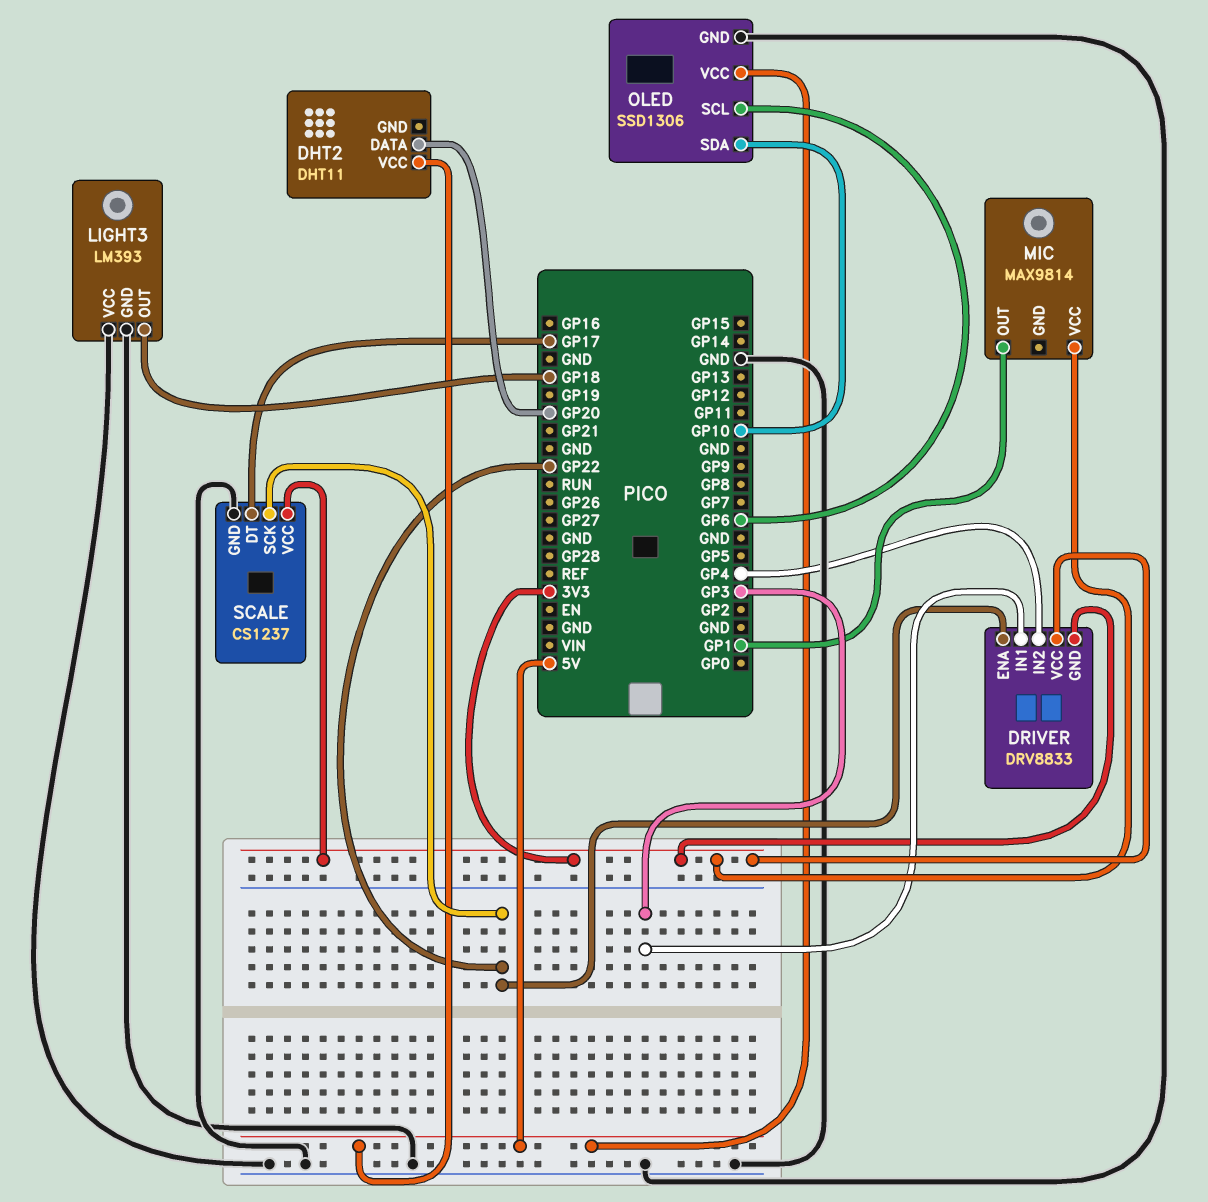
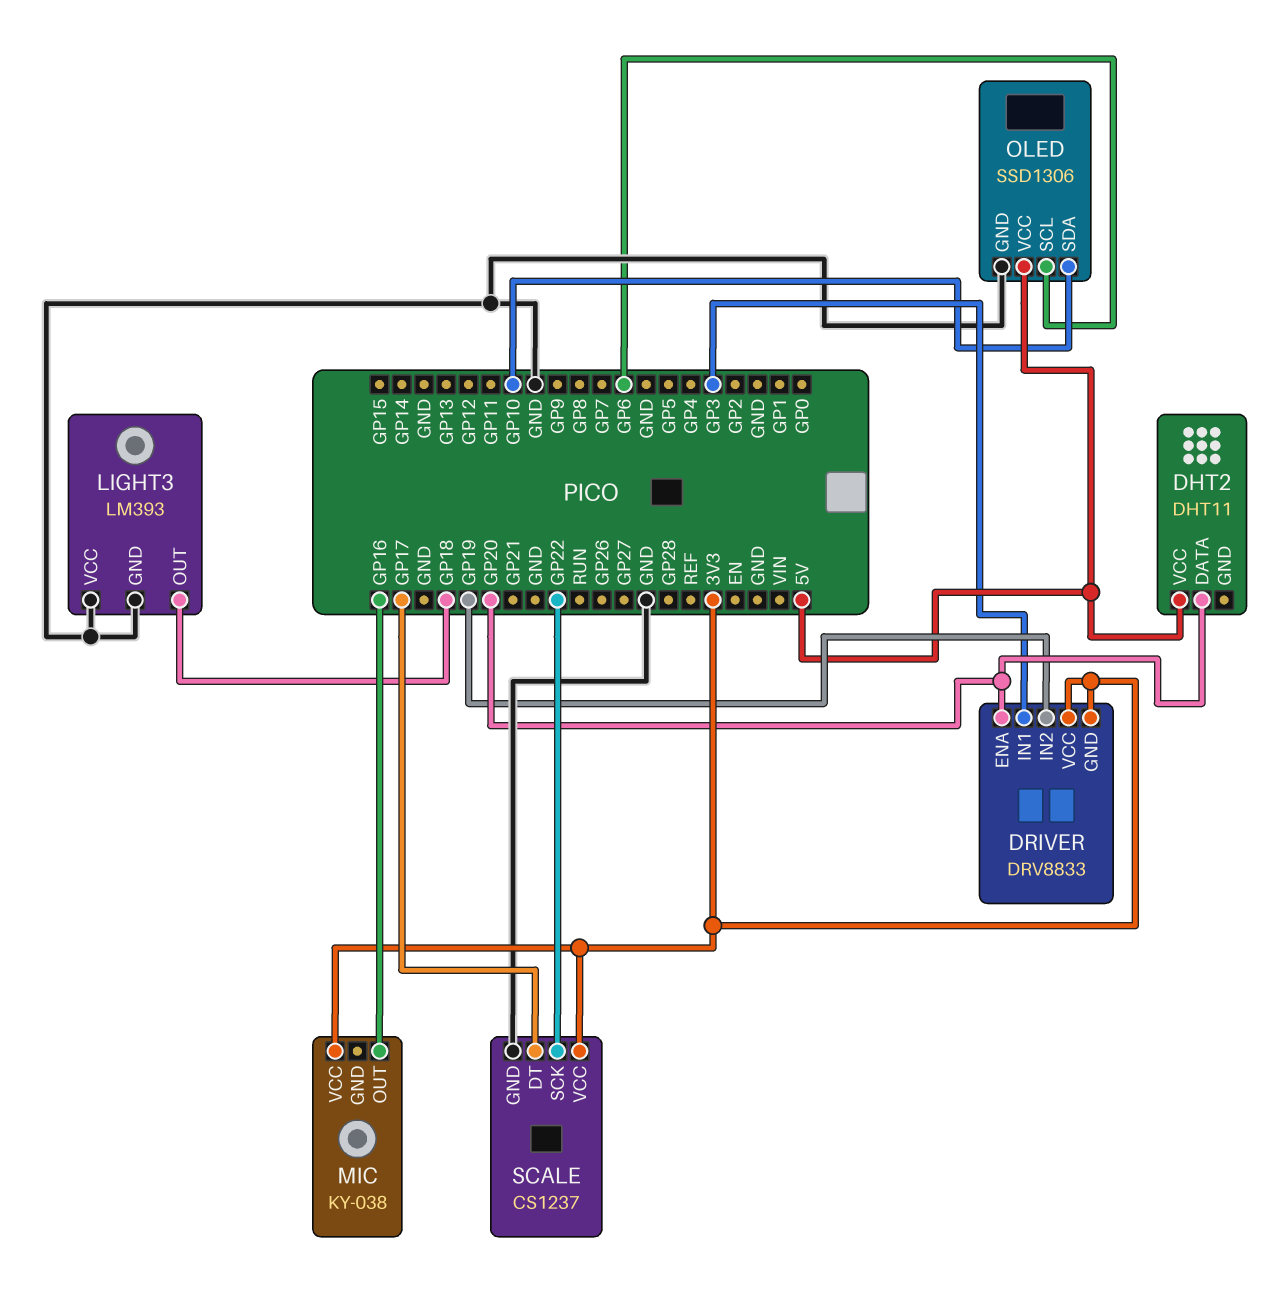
DRIVER pin ENA: GP22 -> GP20
DRIVER pin IN2: GP4 -> GP19
MIC: MAX9814 -> KY-038
MIC pin OUT: GP1 -> GP16

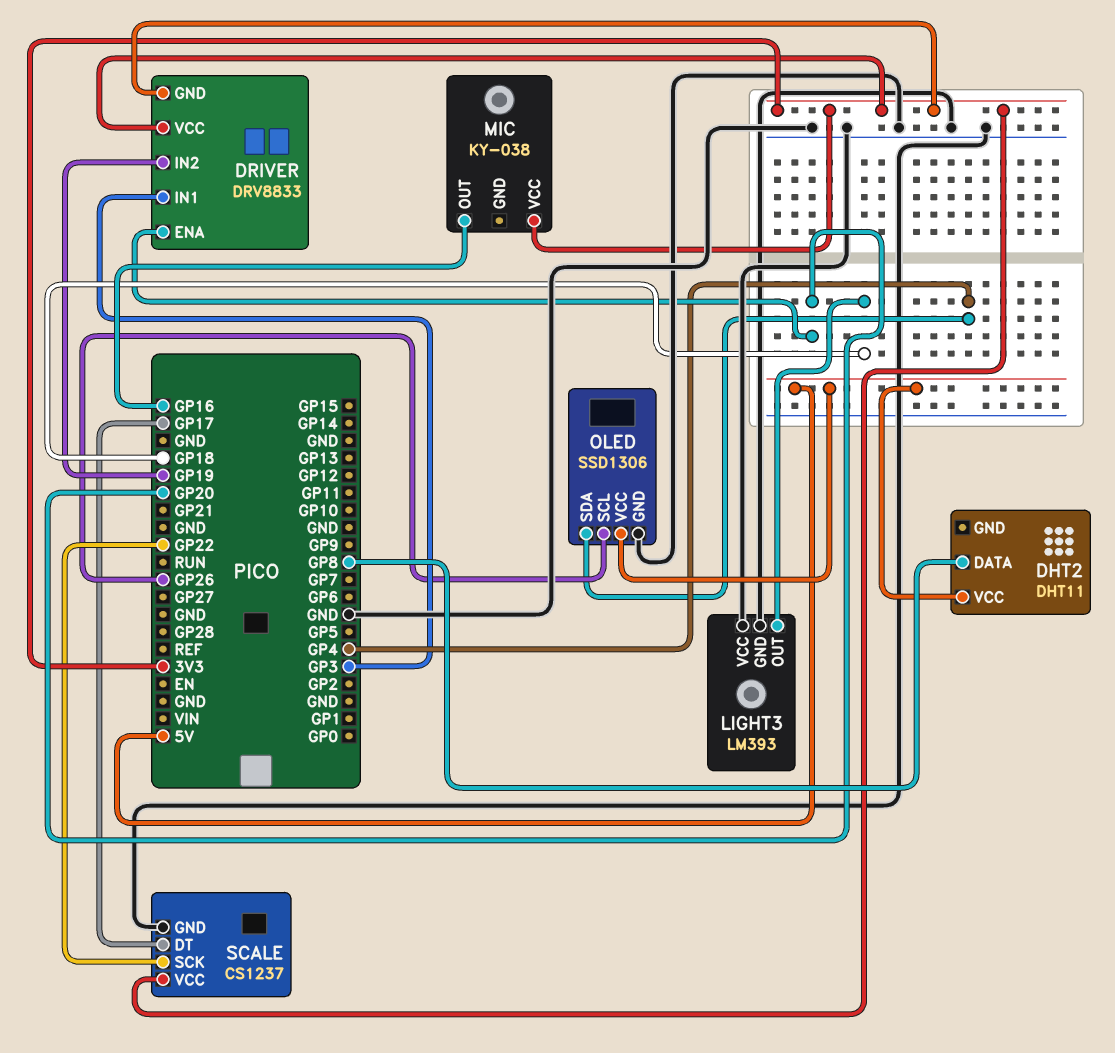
DHT2 pin DATA: GP20 -> GP8
OLED pin SCL: GP6 -> GP26
OLED pin SDA: GP10 -> GP4

